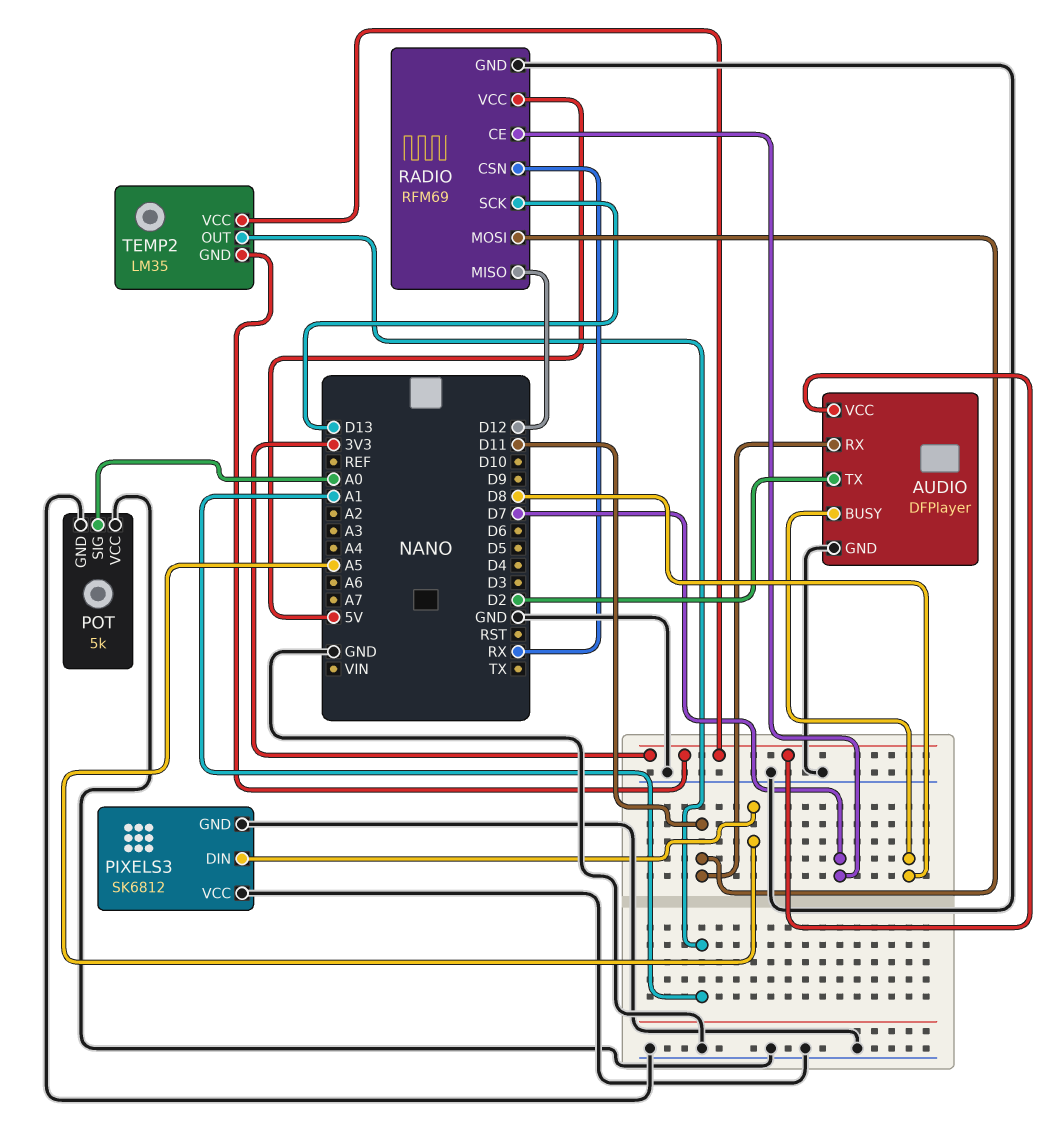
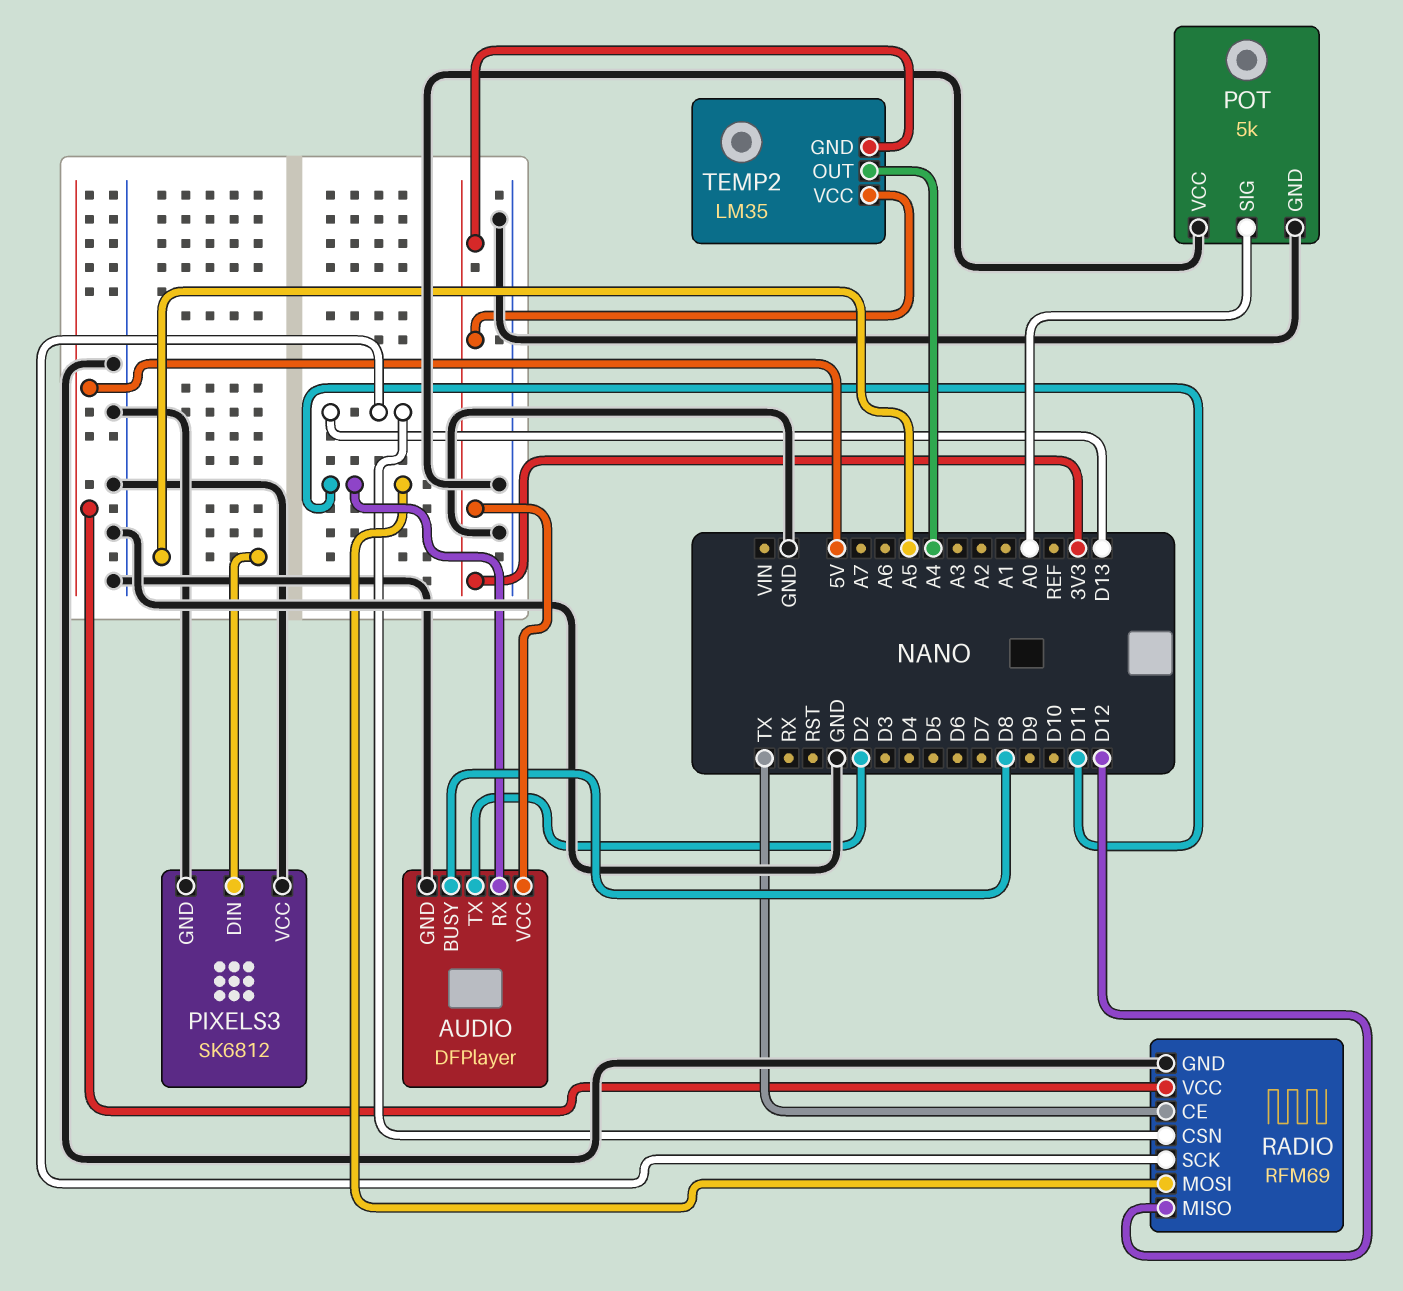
RADIO pin CE: D7 -> TX
RADIO pin CSN: RX -> D13
TEMP2 pin OUT: A1 -> A4

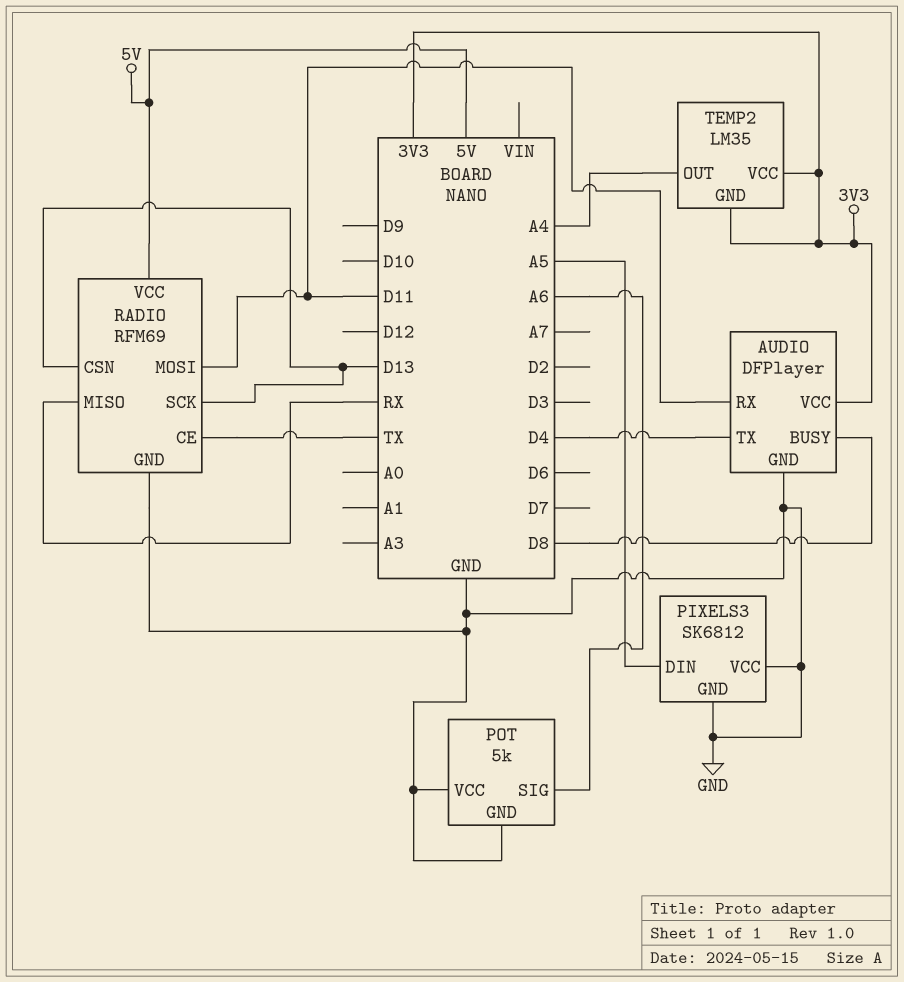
AUDIO pin TX: D2 -> D4
POT pin SIG: A0 -> A6
RADIO pin MISO: D12 -> RX

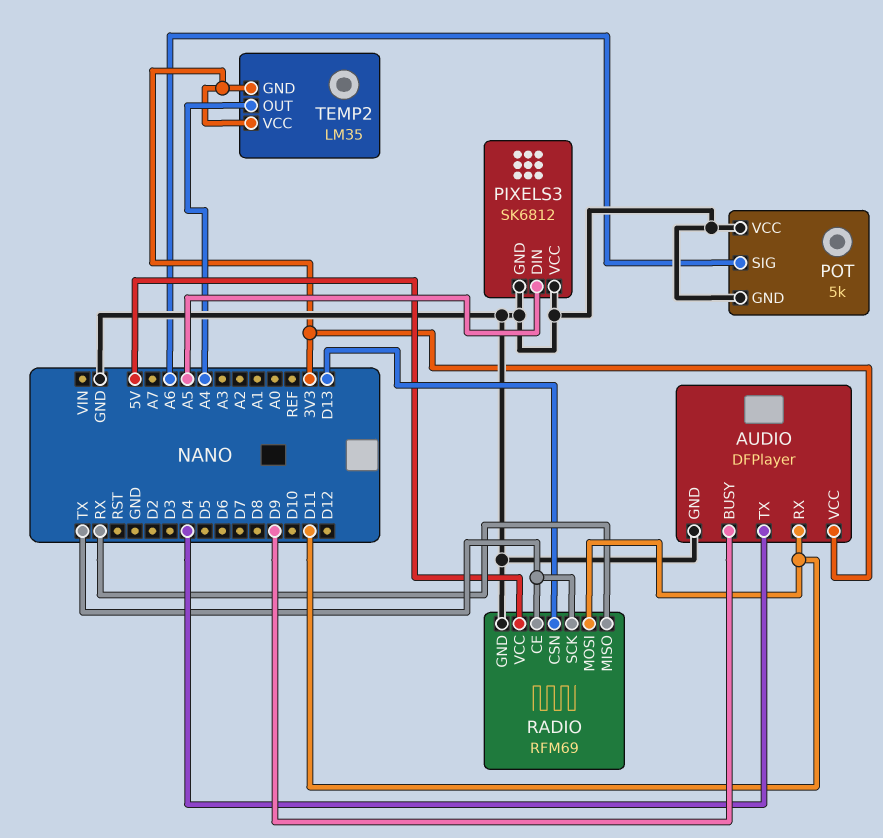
AUDIO pin BUSY: D8 -> D9
RADIO pin SCK: D13 -> TX

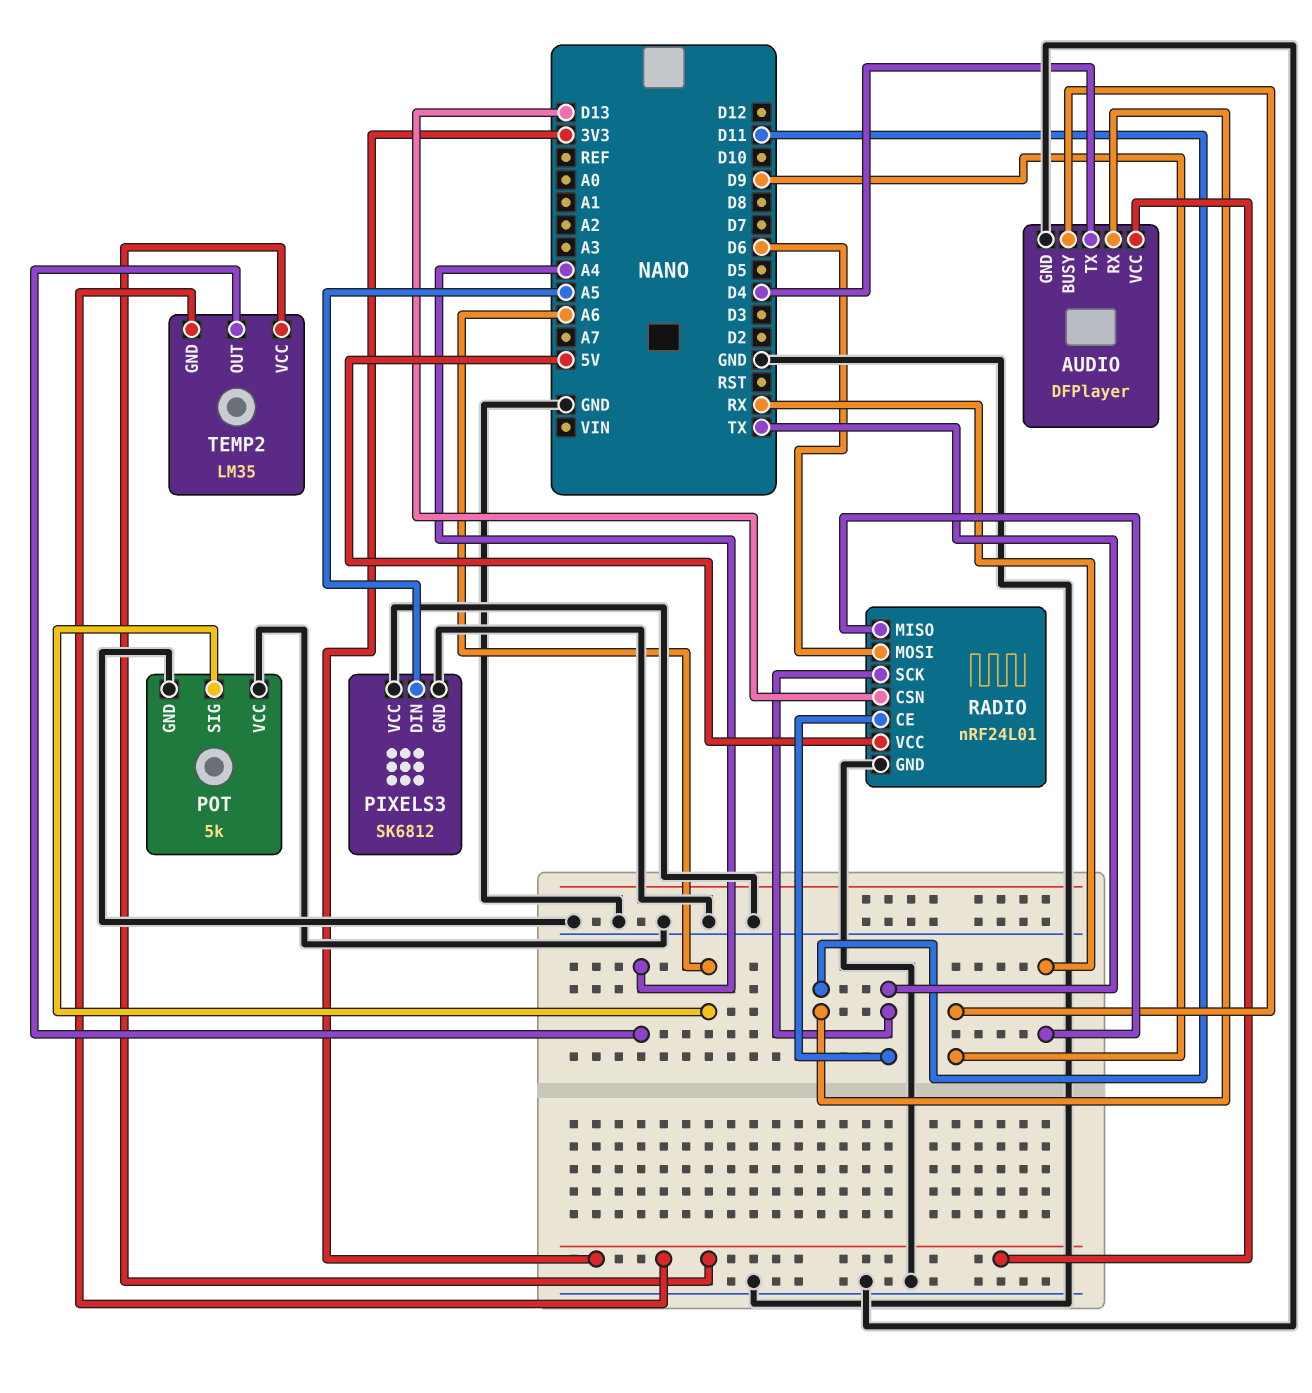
RADIO: RFM69 -> nRF24L01
RADIO pin MOSI: D11 -> D6

